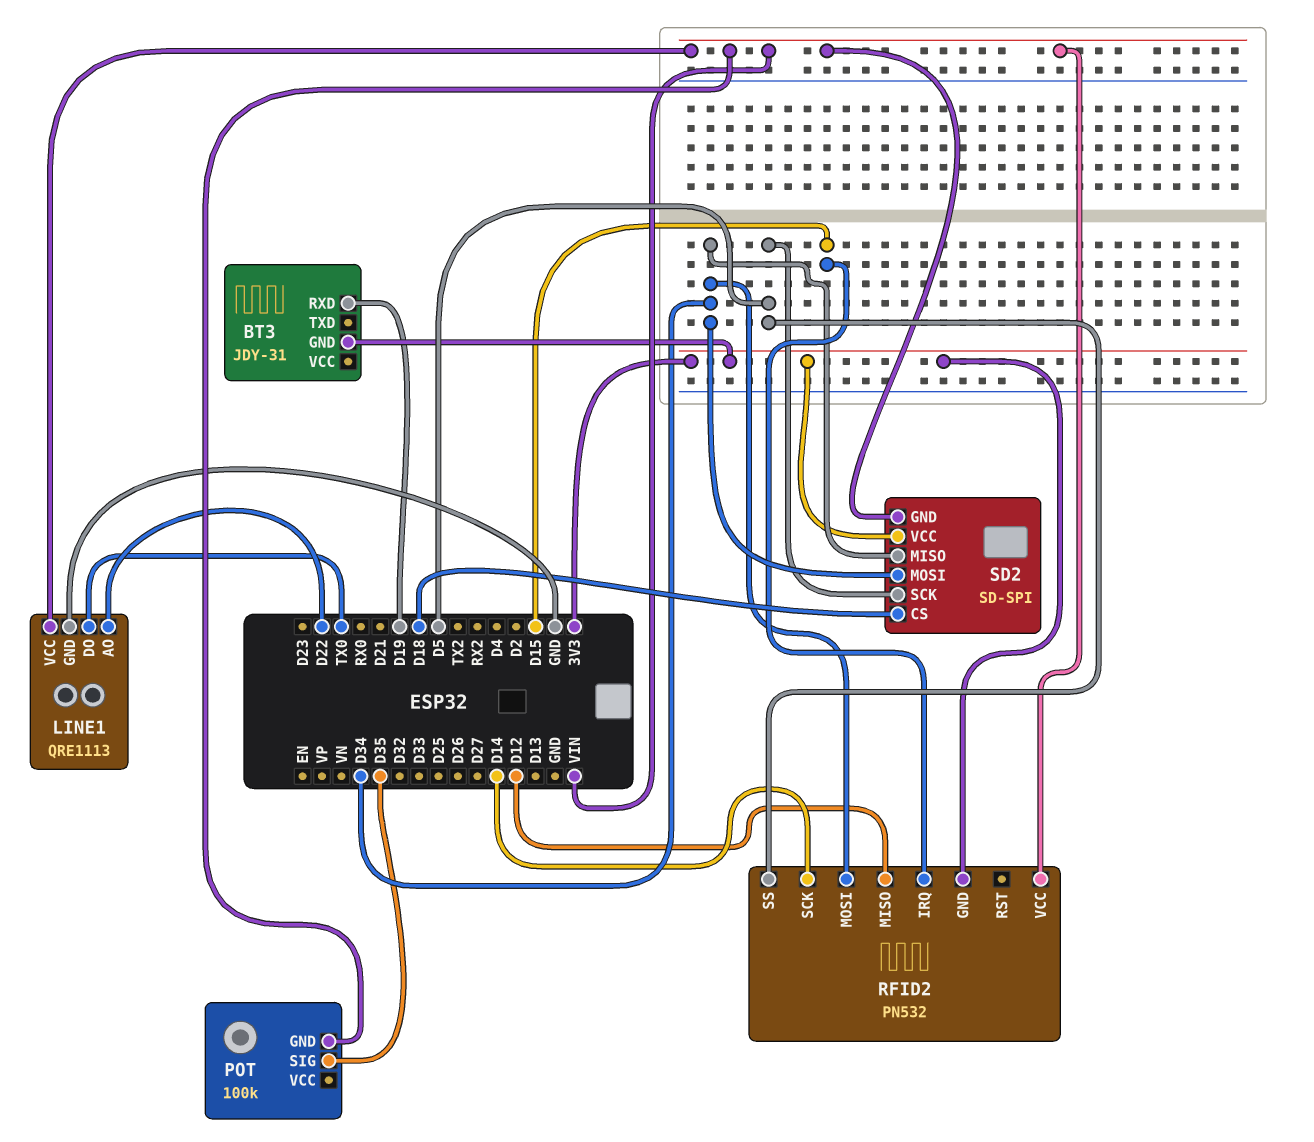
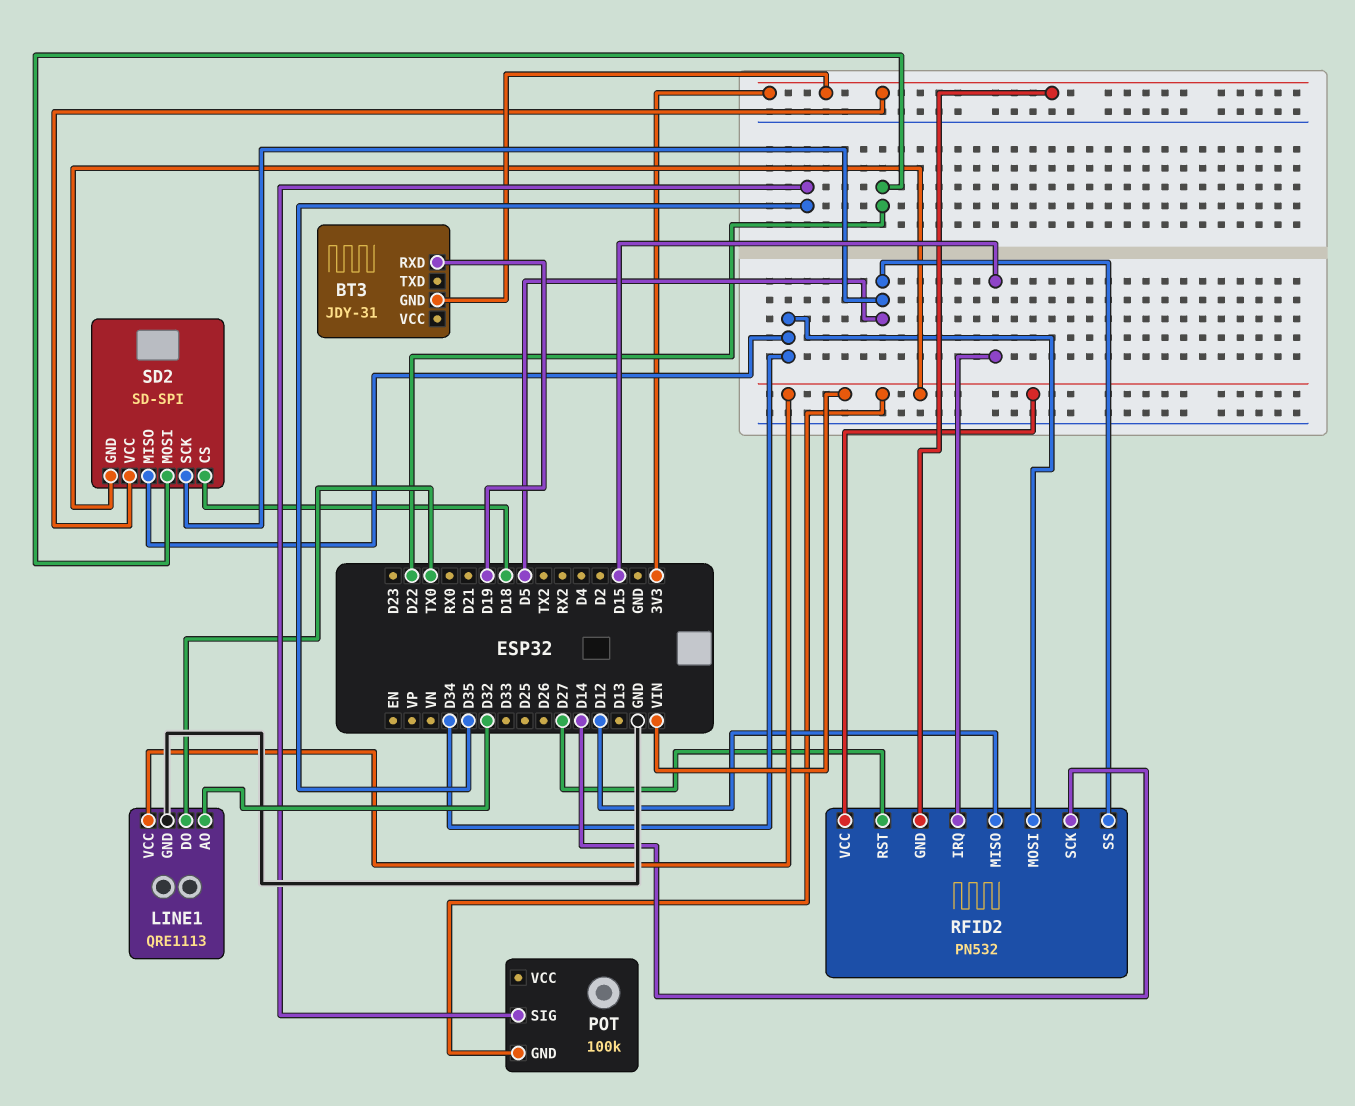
LINE1 pin AO: D22 -> D32
RFID2 pin RST: none -> D27
SD2 pin MOSI: D34 -> D22

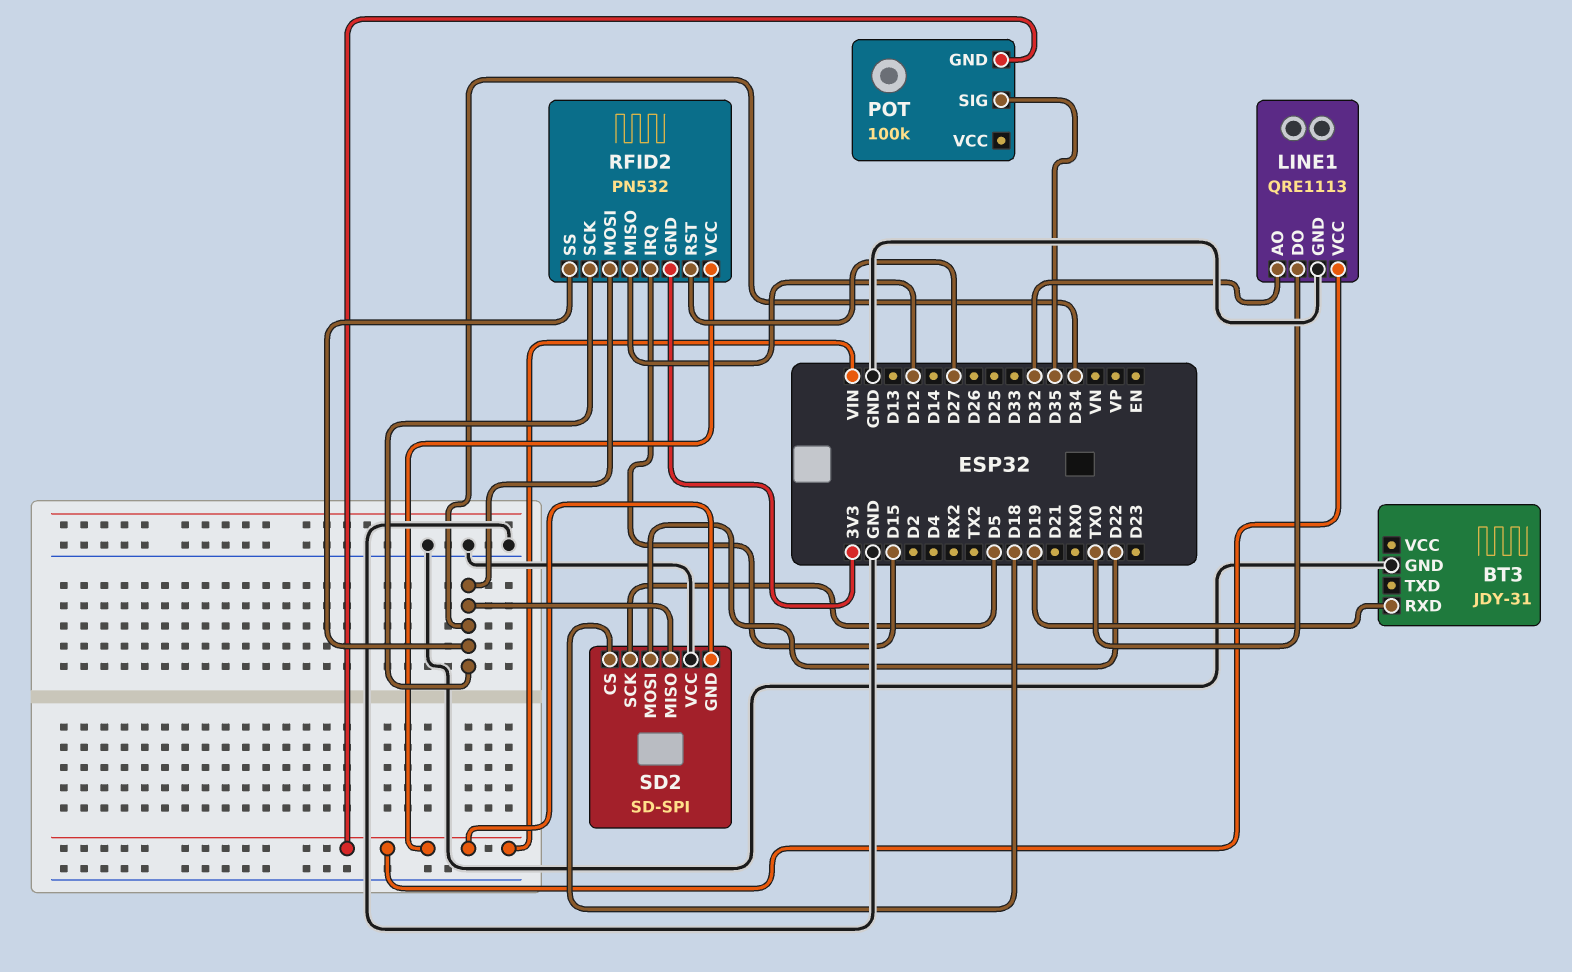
BT3 pin GND: 3V3 -> GND
RFID2 pin SCK: D14 -> D34
RFID2 pin SS: D5 -> D34
SD2 pin VCC: 3V3 -> GND

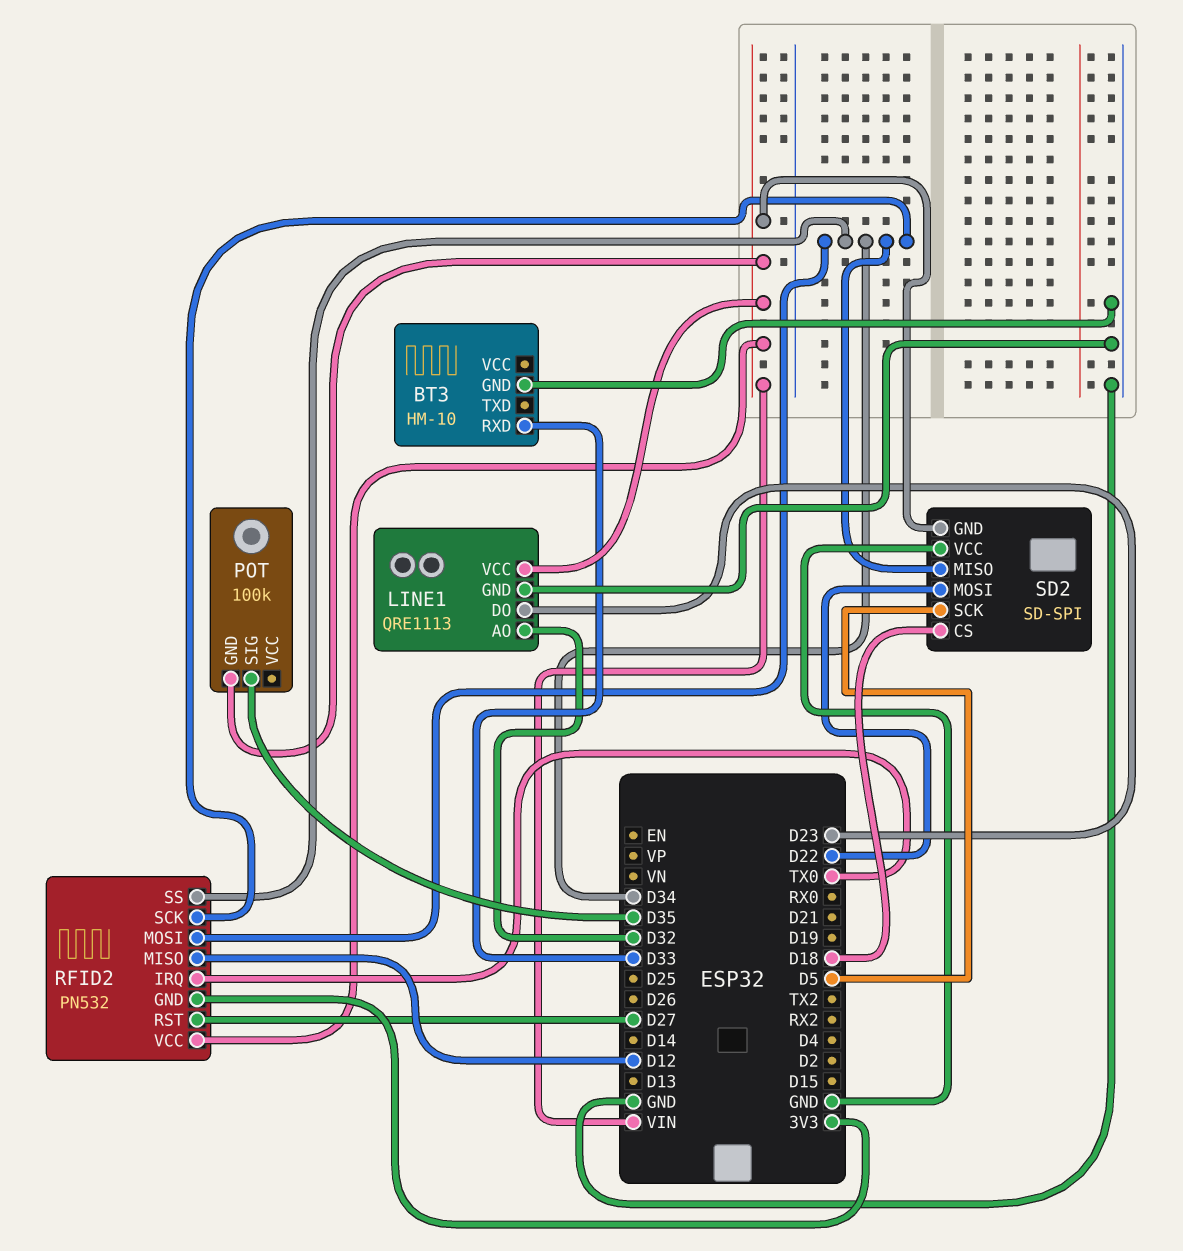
BT3: JDY-31 -> HM-10
BT3 pin RXD: D19 -> D33
LINE1 pin DO: TX0 -> D23
RFID2 pin IRQ: D15 -> TX0

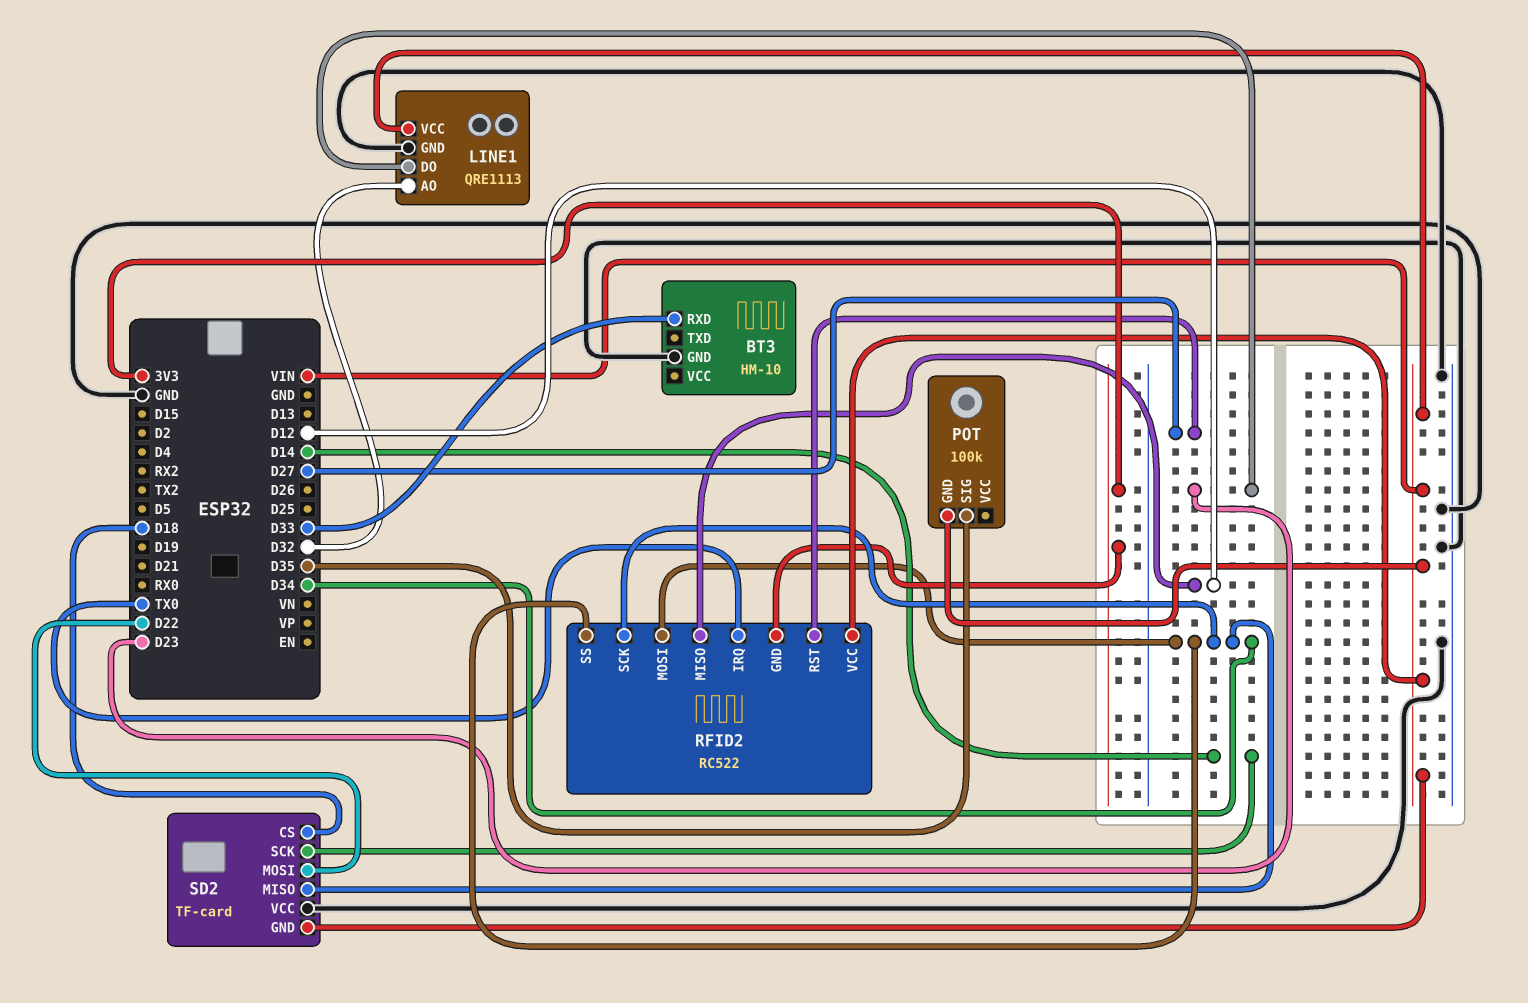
RFID2: PN532 -> RC522
SD2: SD-SPI -> TF-card
SD2 pin SCK: D5 -> D14

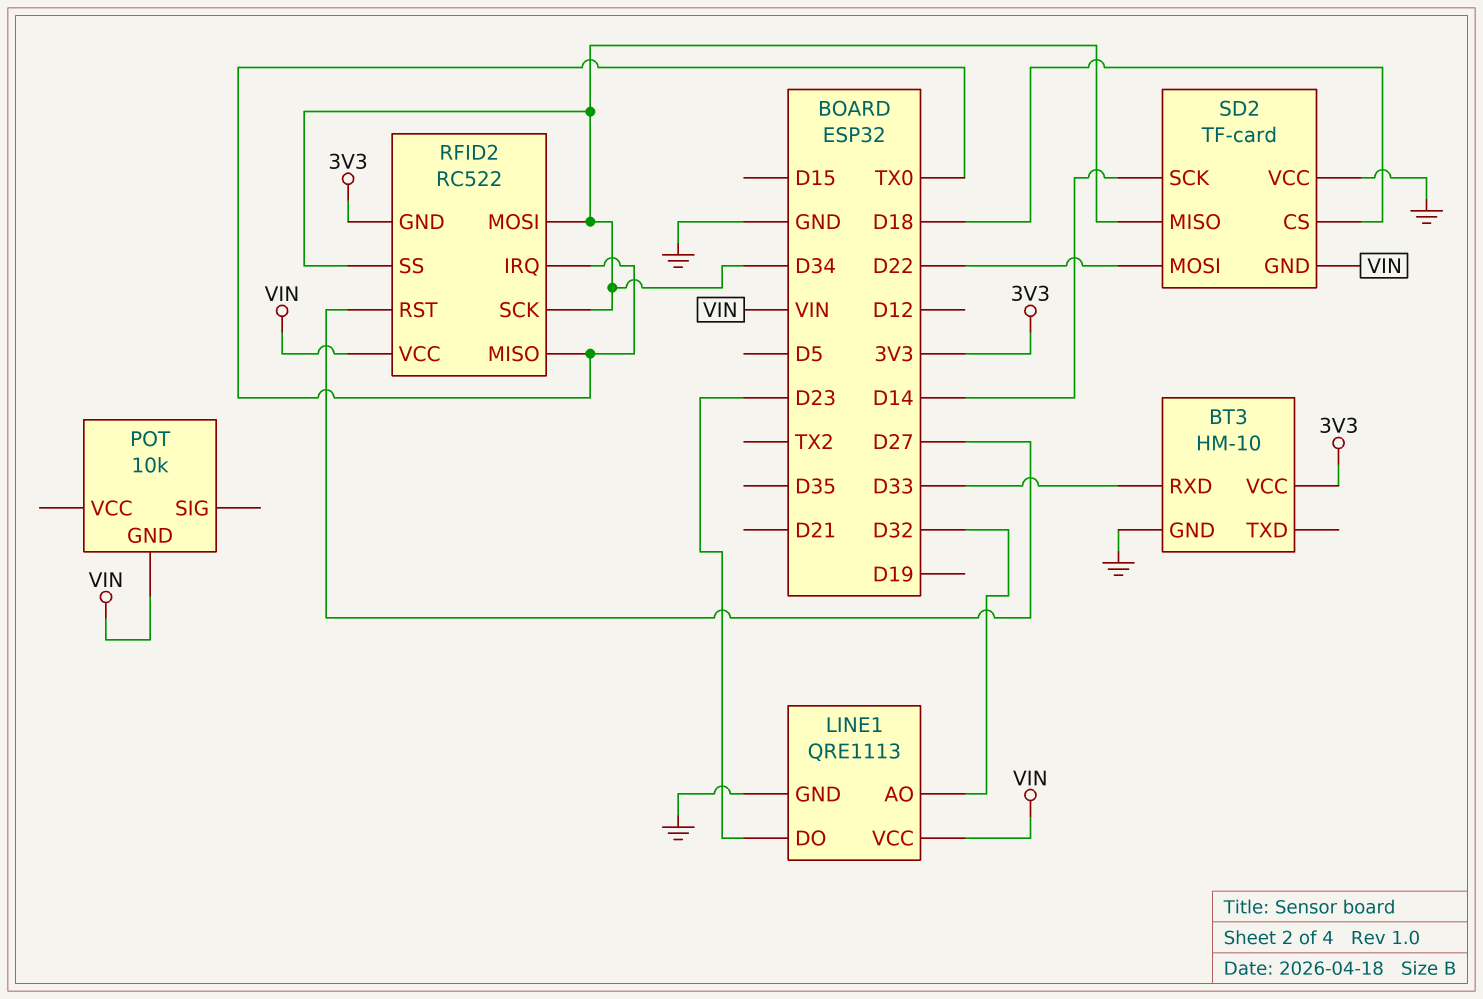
BT3 pin VCC: none -> 3V3
POT: 100k -> 10k
POT pin SIG: D35 -> none
RFID2 pin MISO: D12 -> TX0

